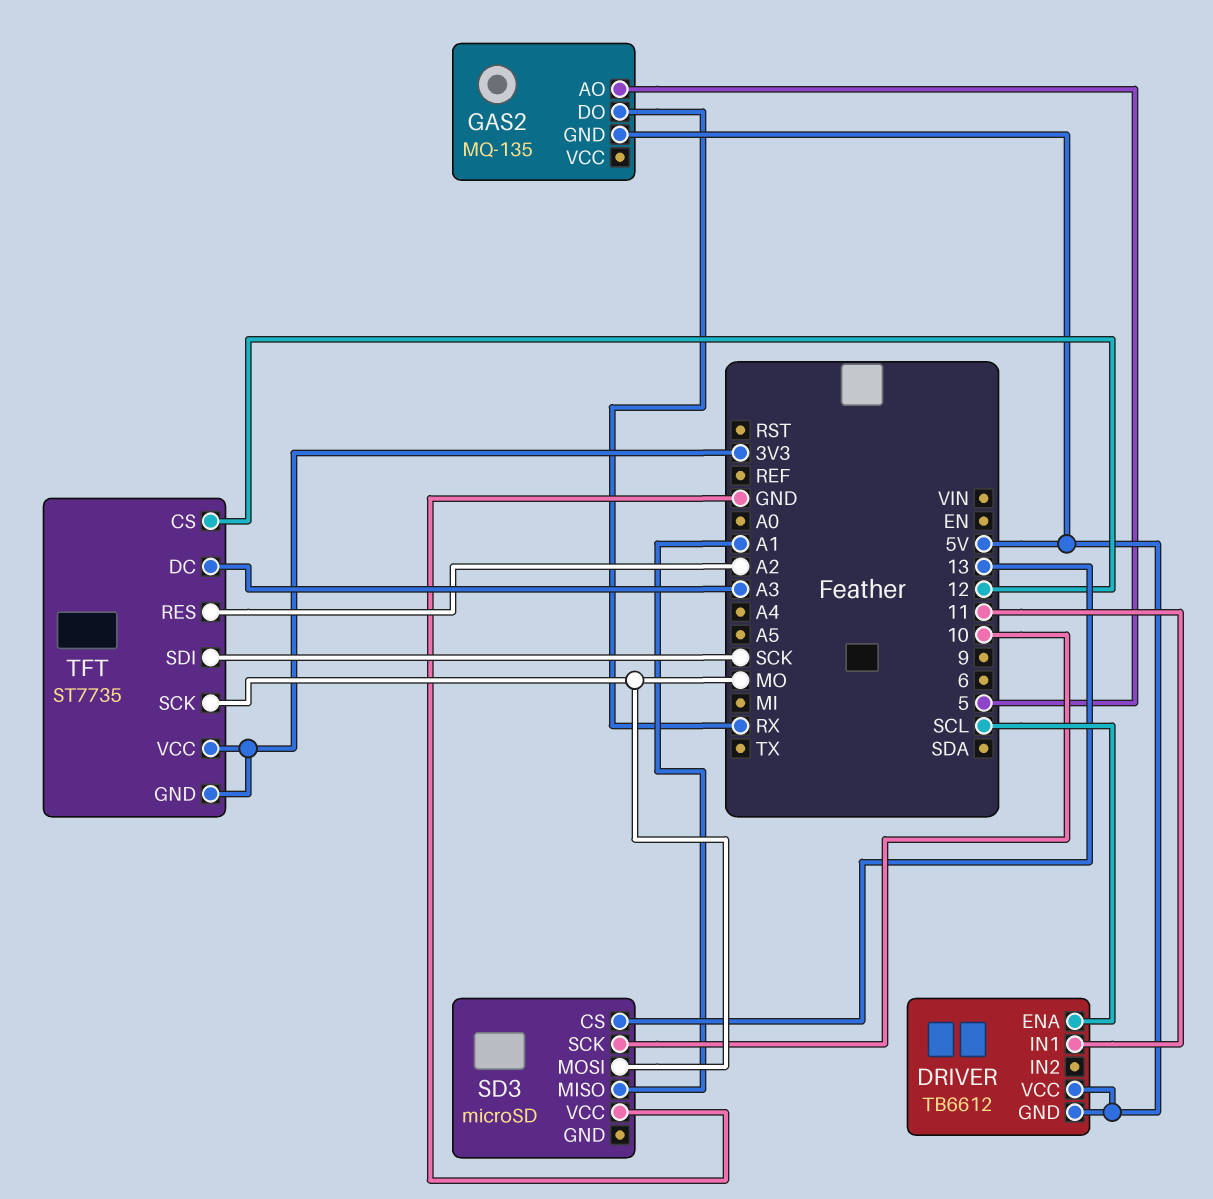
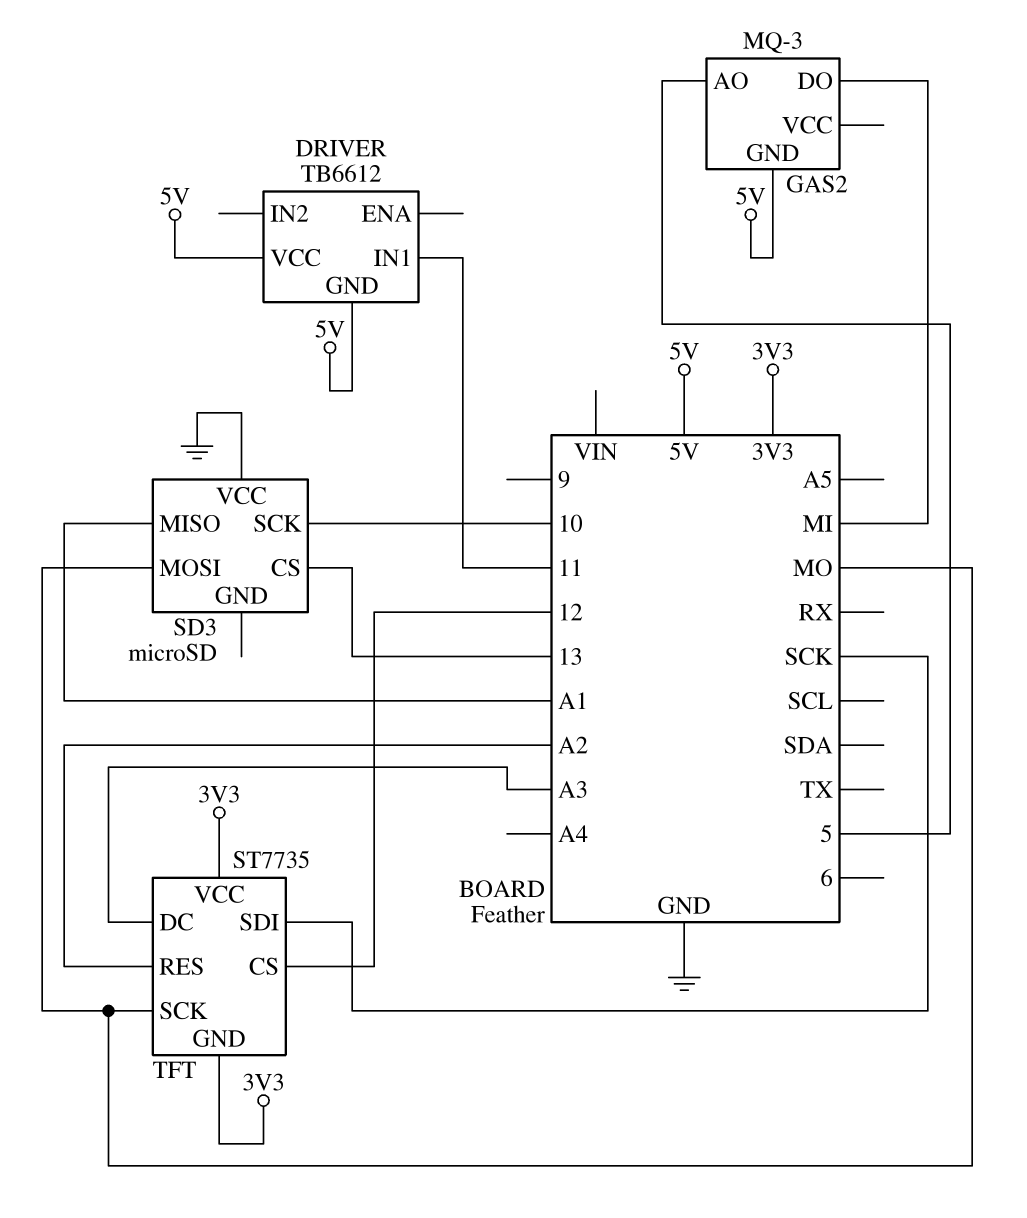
DRIVER pin ENA: SCL -> none
GAS2: MQ-135 -> MQ-3
GAS2 pin DO: RX -> MI

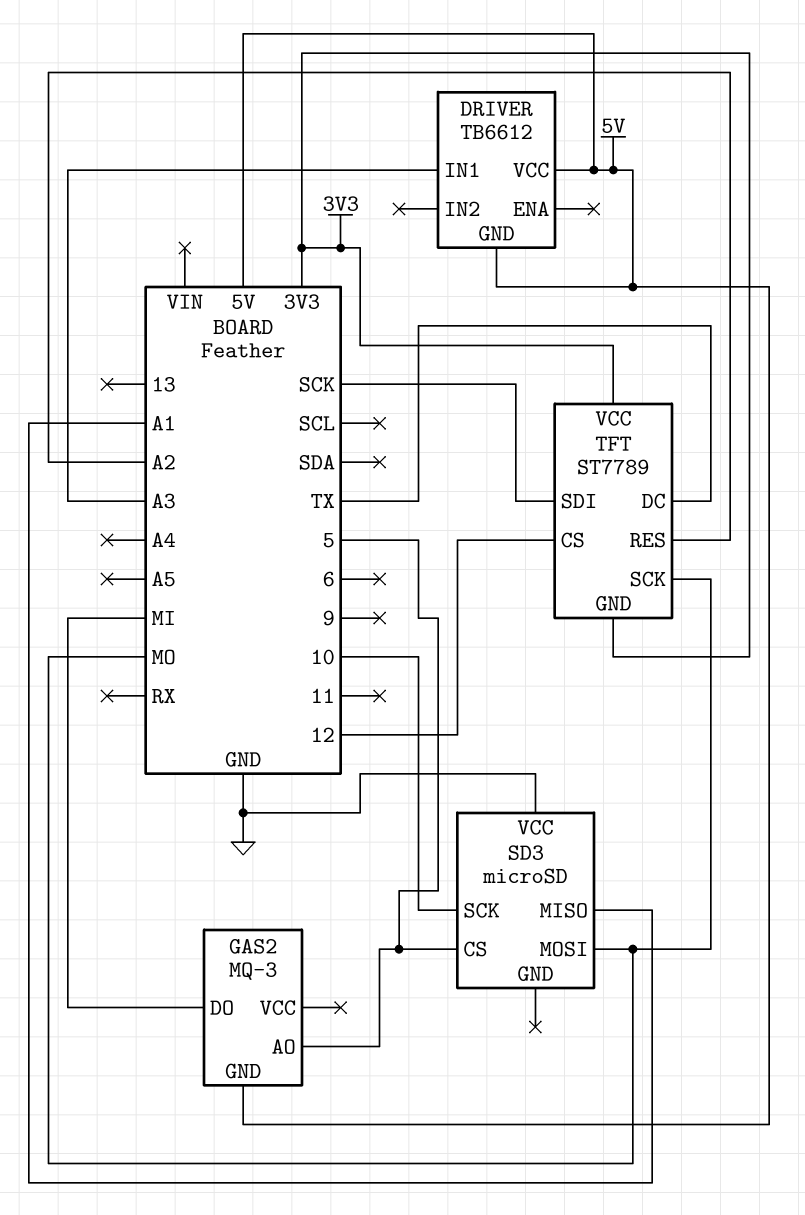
DRIVER pin IN1: 11 -> A3
SD3 pin CS: 13 -> 5
TFT: ST7735 -> ST7789
TFT pin DC: A3 -> TX

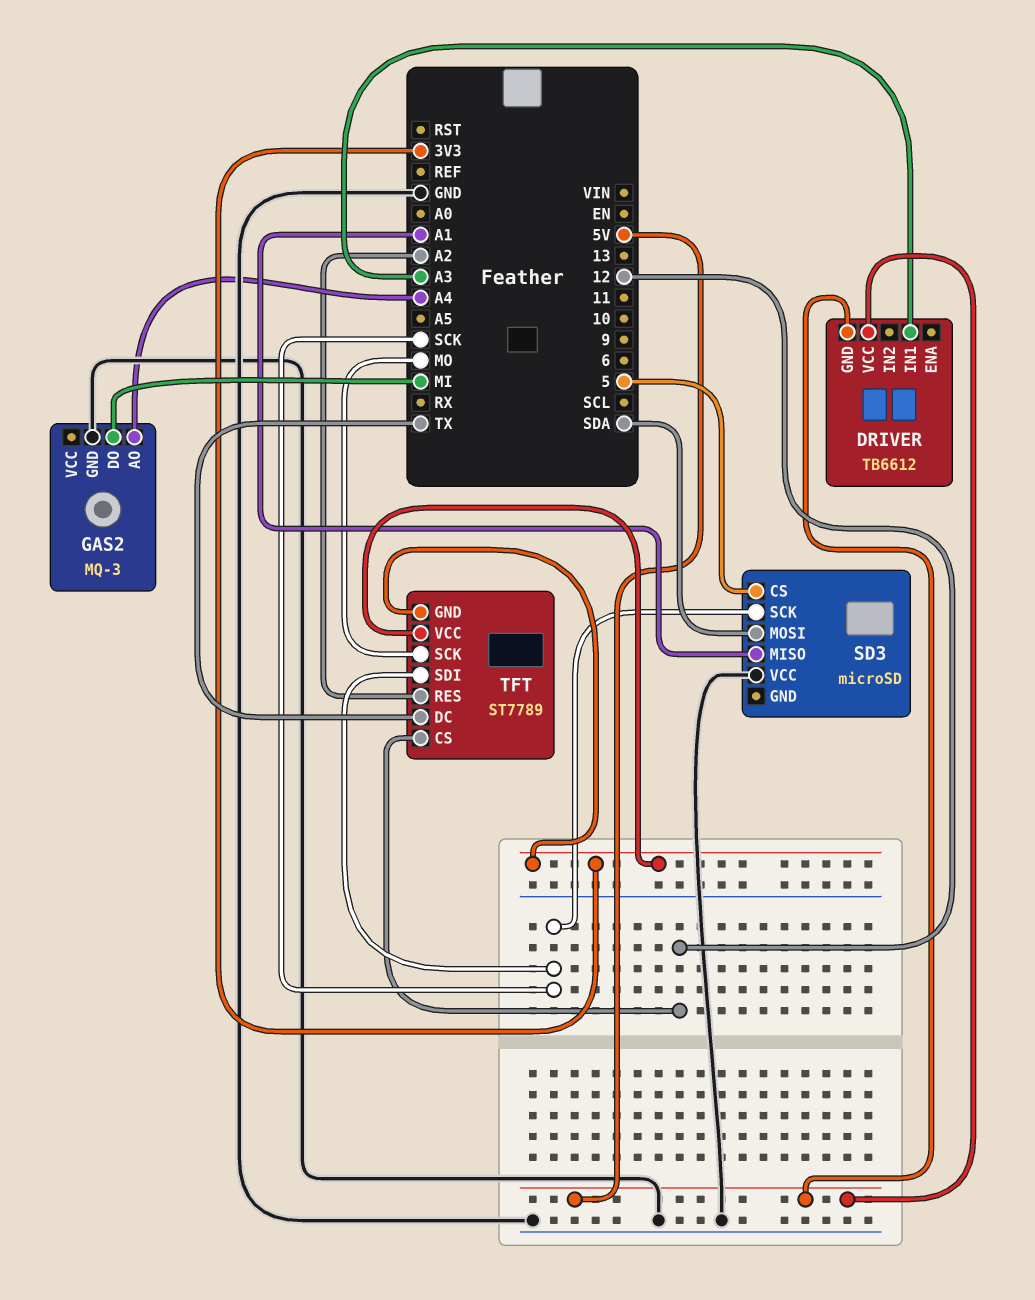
GAS2 pin AO: 5 -> A4
GAS2 pin GND: 5V -> GND
SD3 pin MOSI: MO -> SDA
SD3 pin SCK: 10 -> SCK

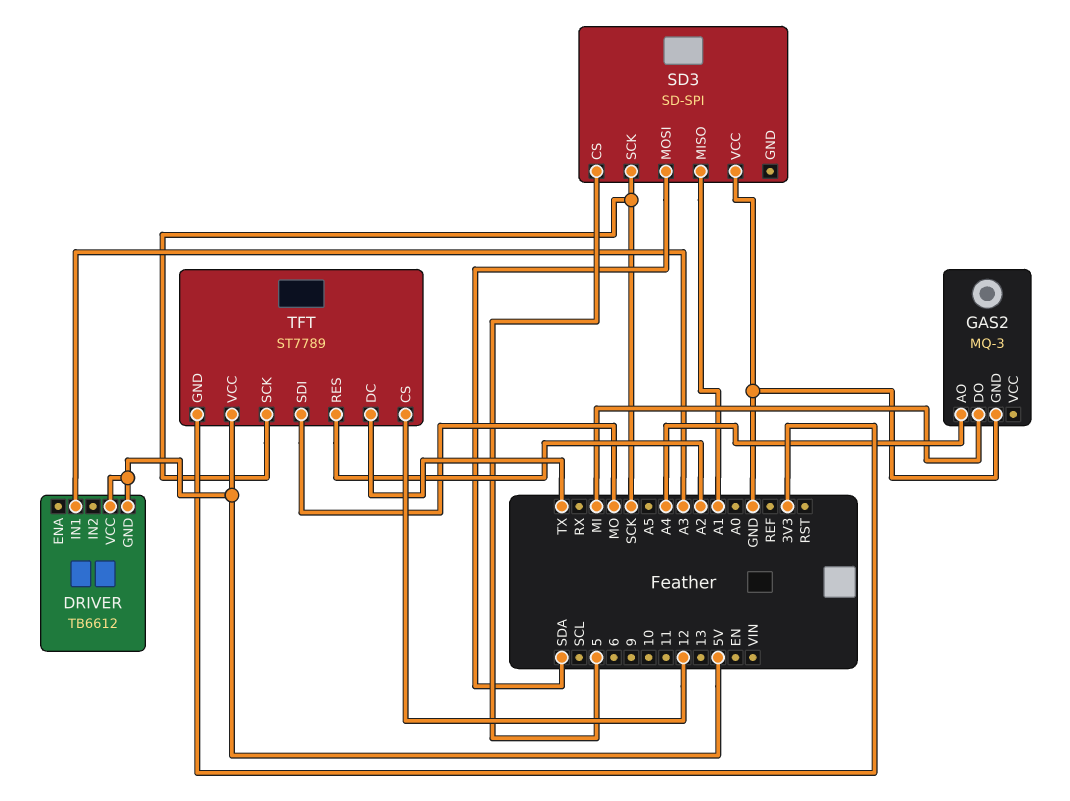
SD3: microSD -> SD-SPI
TFT pin SCK: MO -> SCK
TFT pin SDI: SCK -> MO
TFT pin VCC: 3V3 -> 5V

